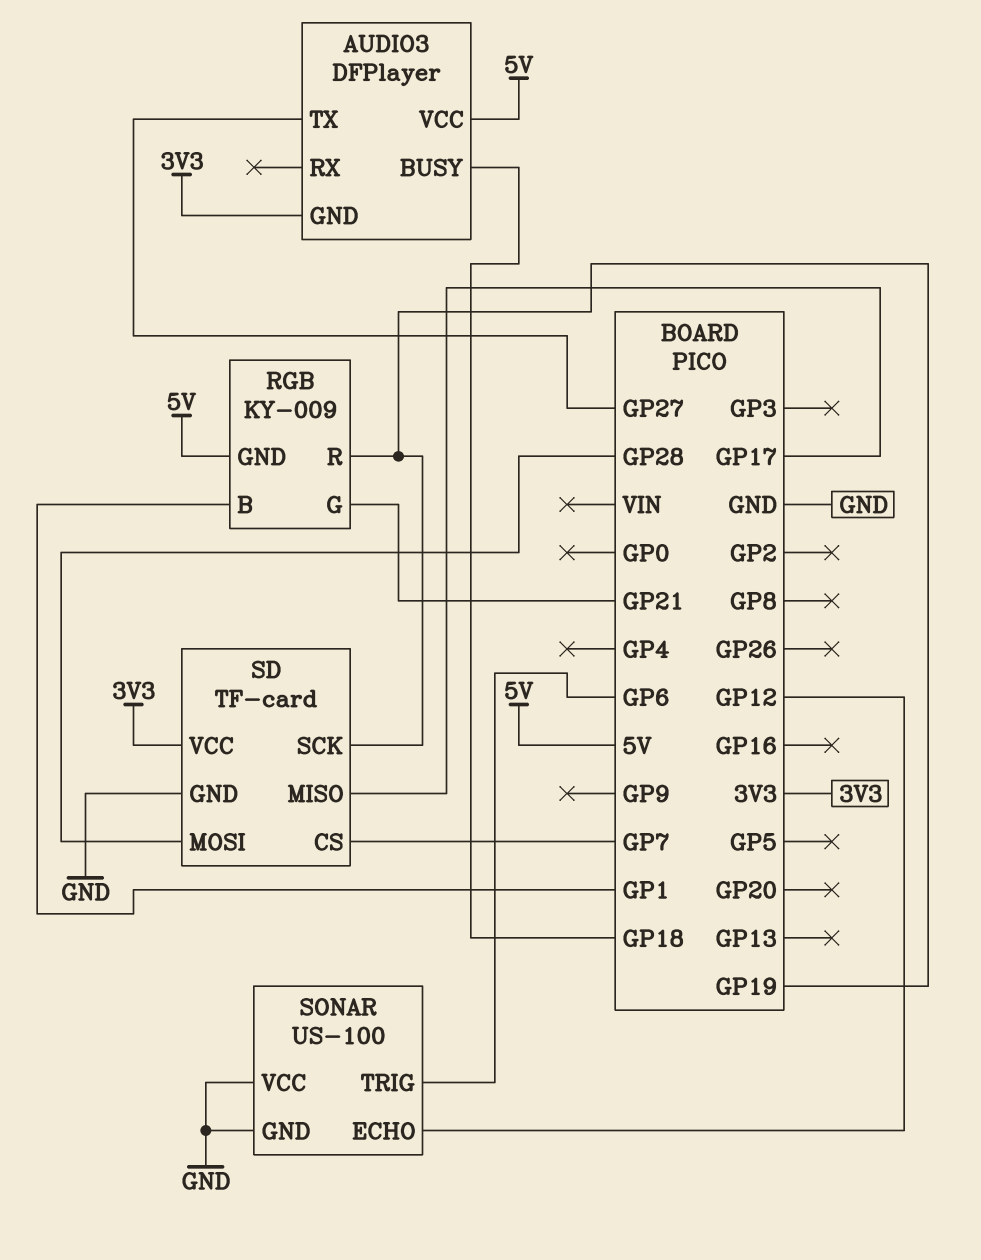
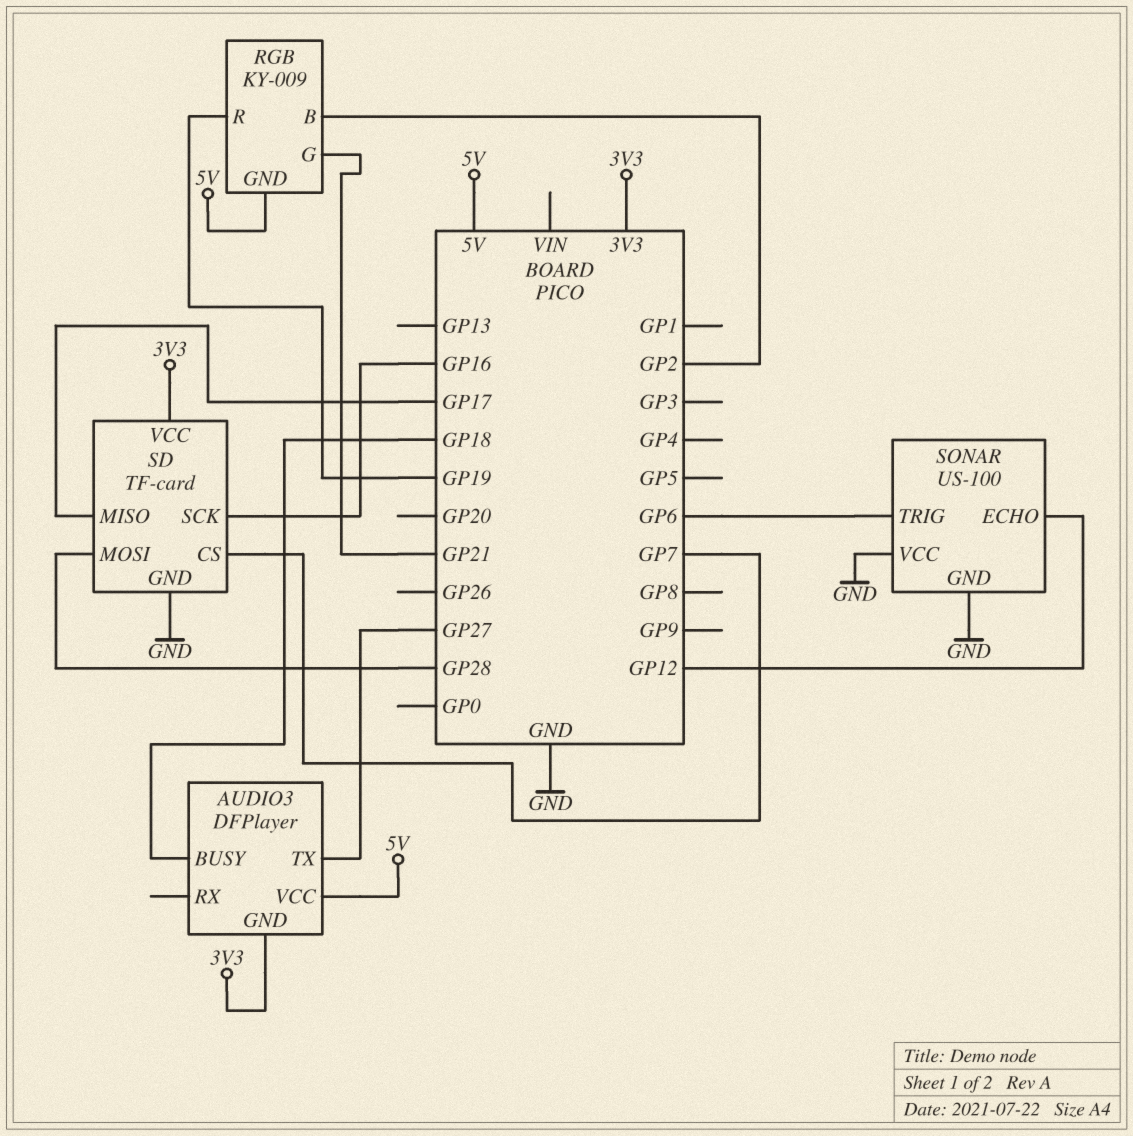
RGB pin B: GP1 -> GP2
SD pin SCK: GP19 -> GP16

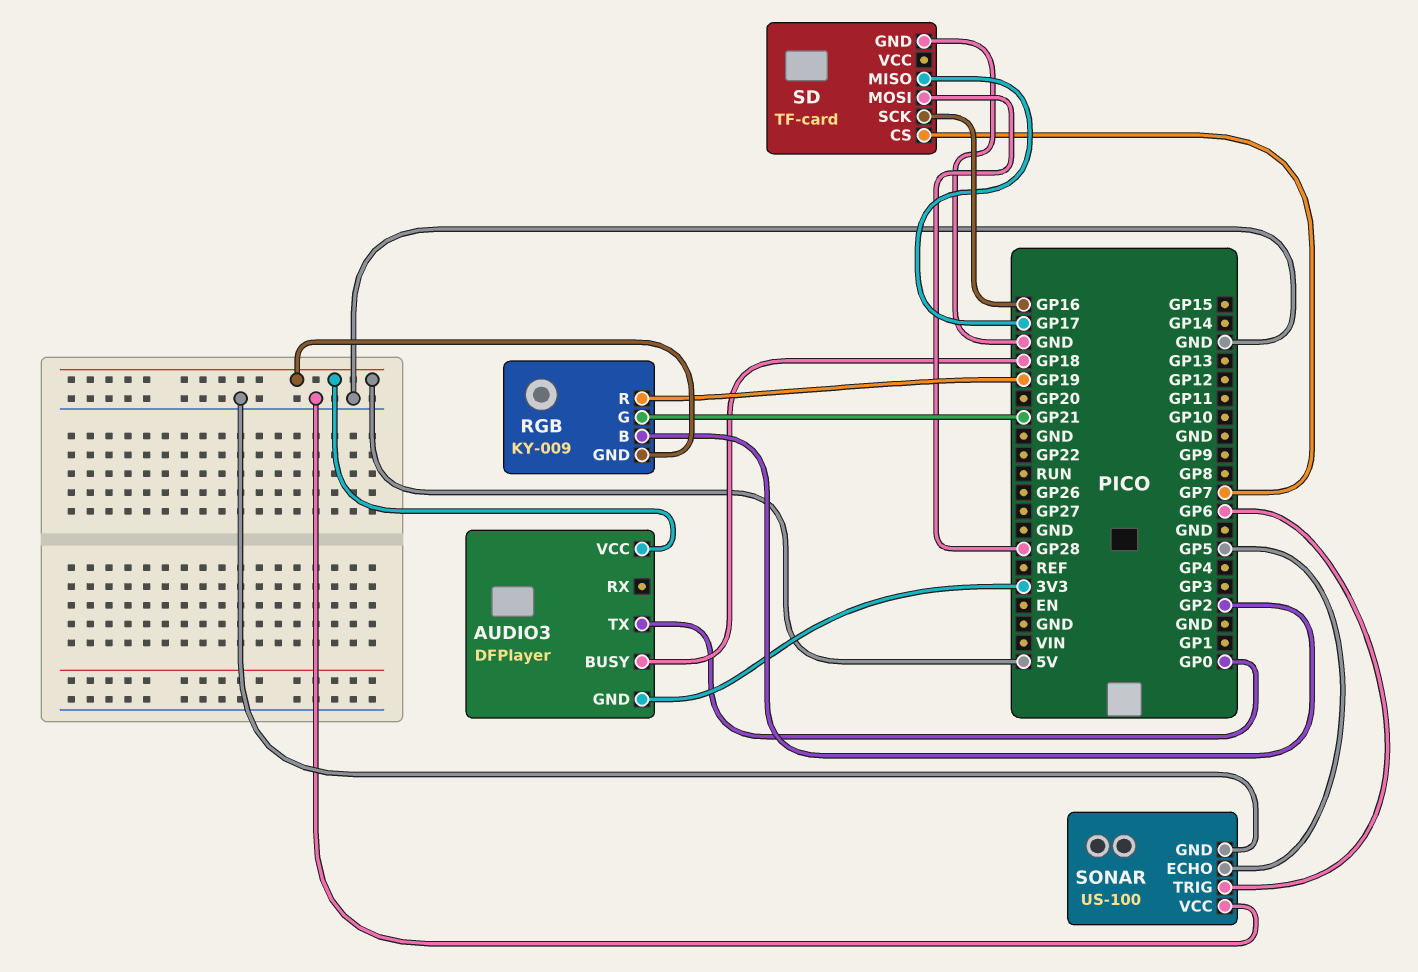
AUDIO3 pin TX: GP27 -> GP0
SD pin VCC: 3V3 -> none
SONAR pin ECHO: GP12 -> GP5

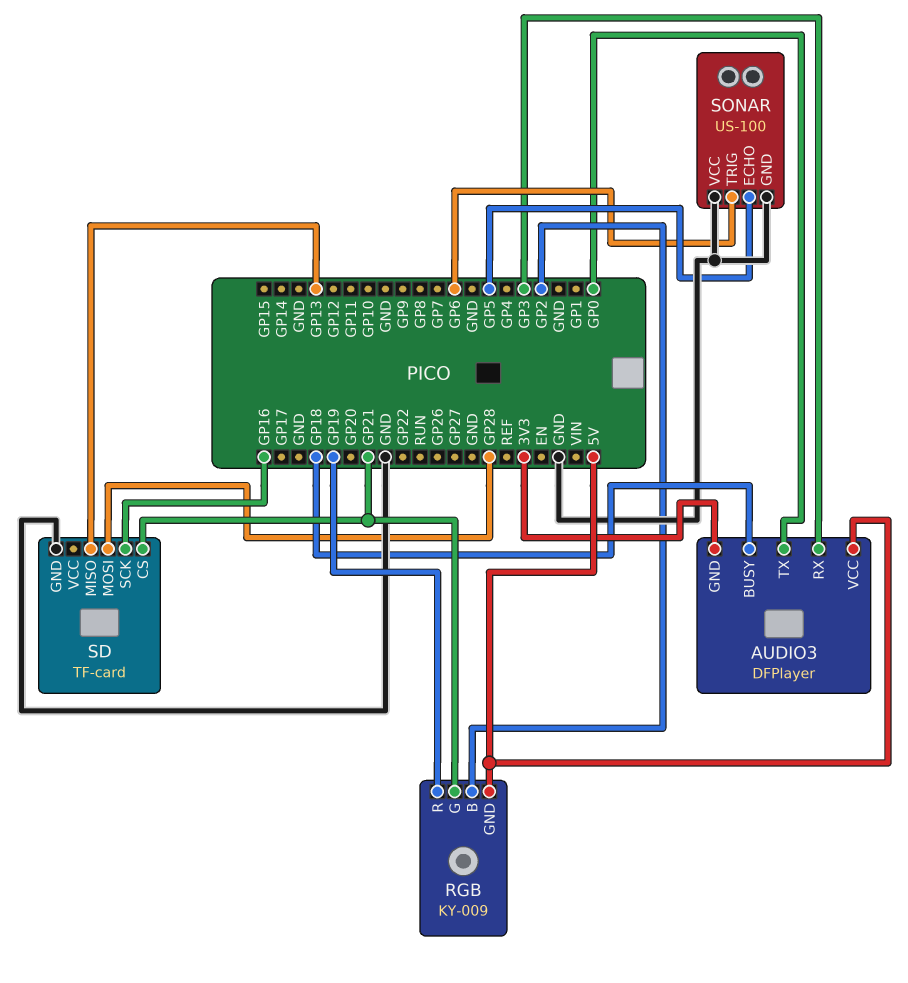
AUDIO3 pin RX: none -> GP3
SD pin CS: GP7 -> GP21
SD pin MISO: GP17 -> GP13

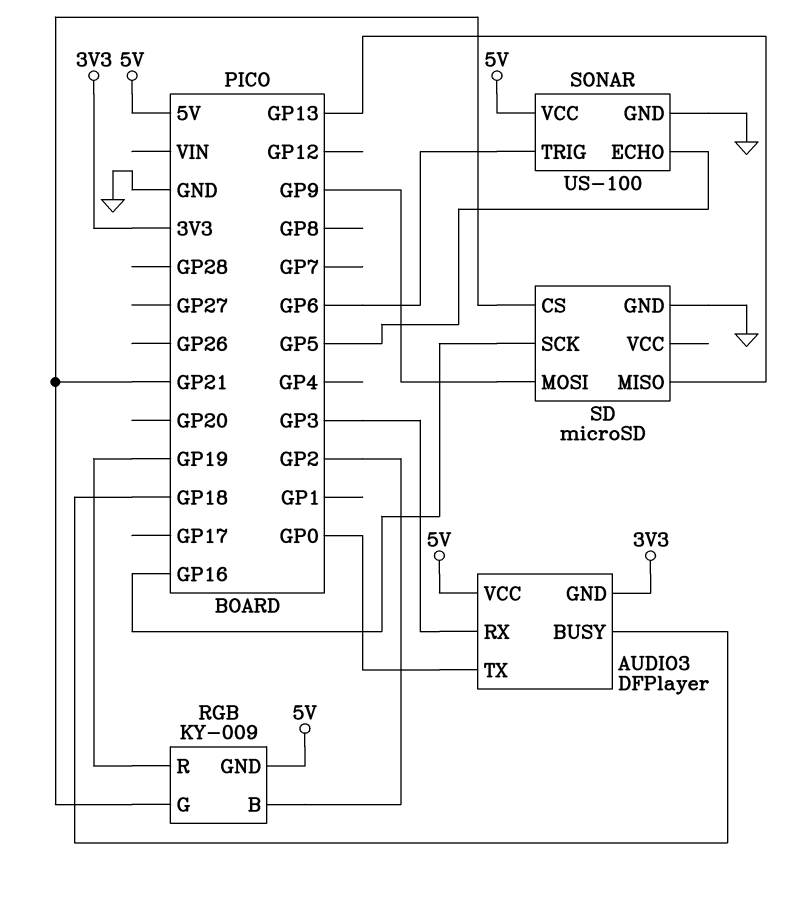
SD: TF-card -> microSD
SD pin MOSI: GP28 -> GP9
SONAR pin VCC: GND -> 5V

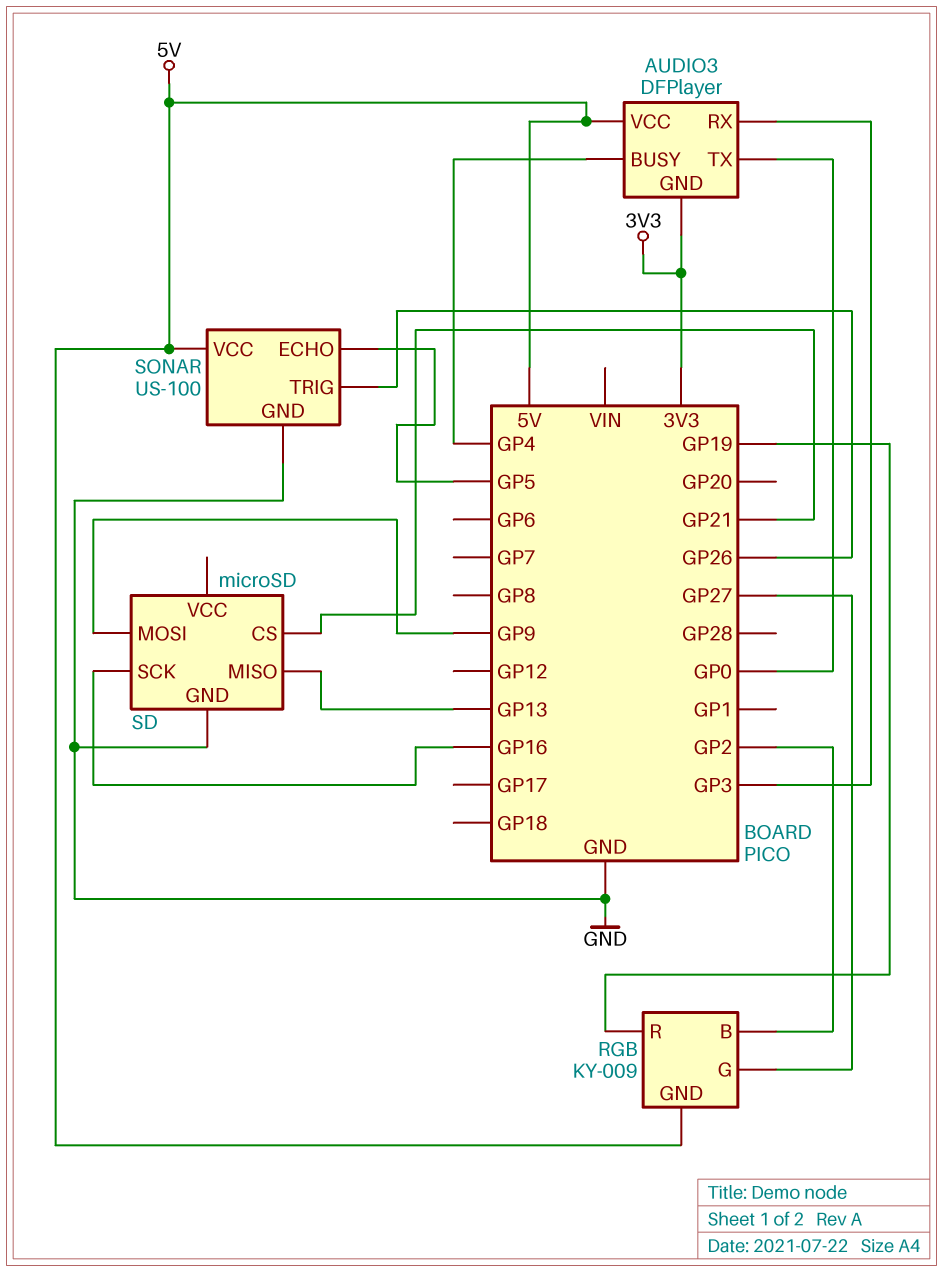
AUDIO3 pin BUSY: GP18 -> GP4
RGB pin G: GP21 -> GP27
SONAR pin TRIG: GP6 -> GP26

